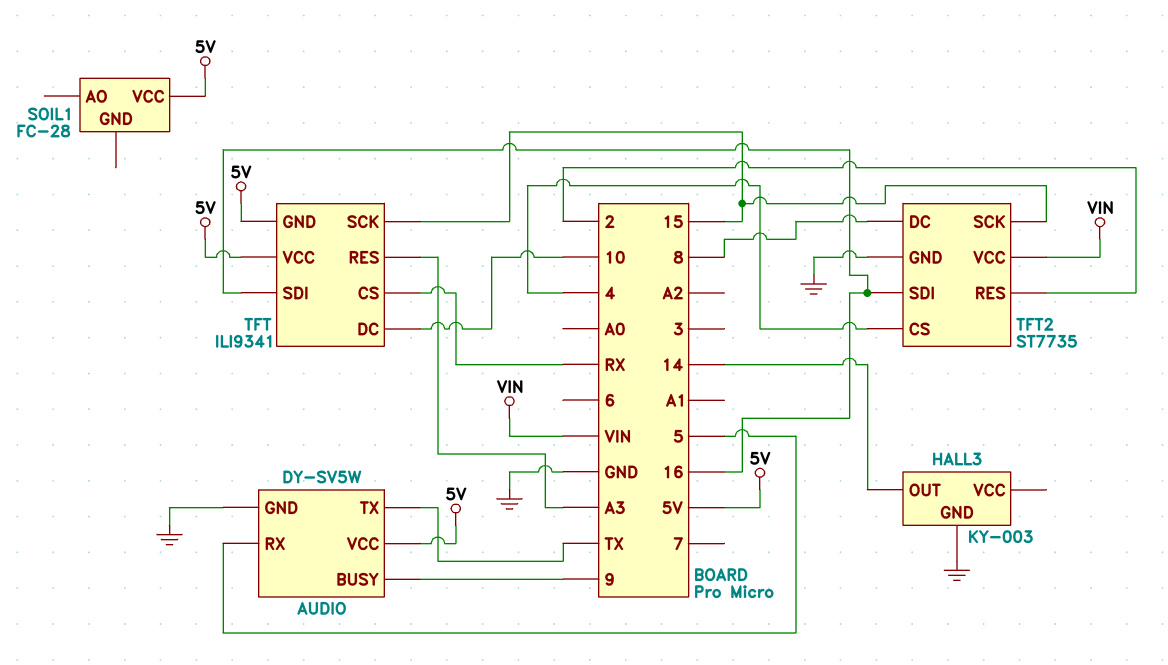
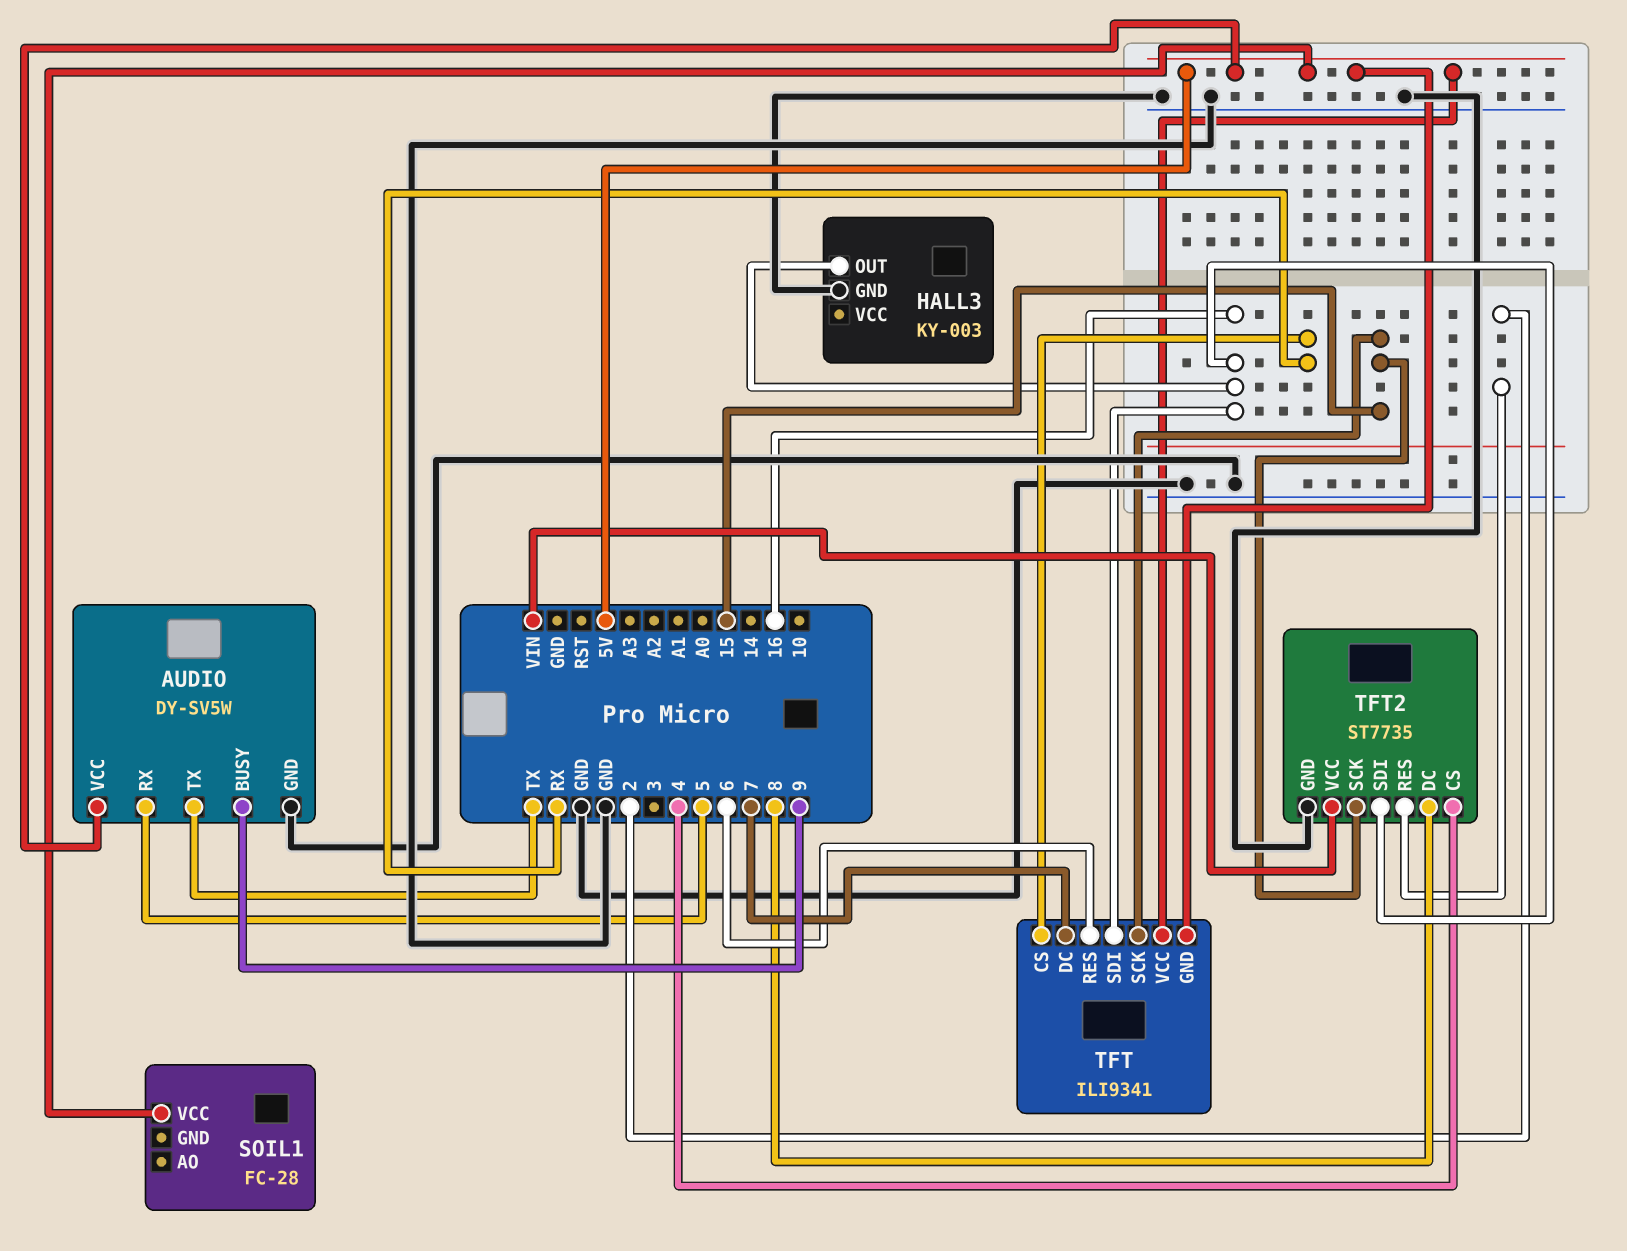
HALL3 pin OUT: 14 -> 16
TFT pin DC: 10 -> 7
TFT pin RES: A3 -> 6

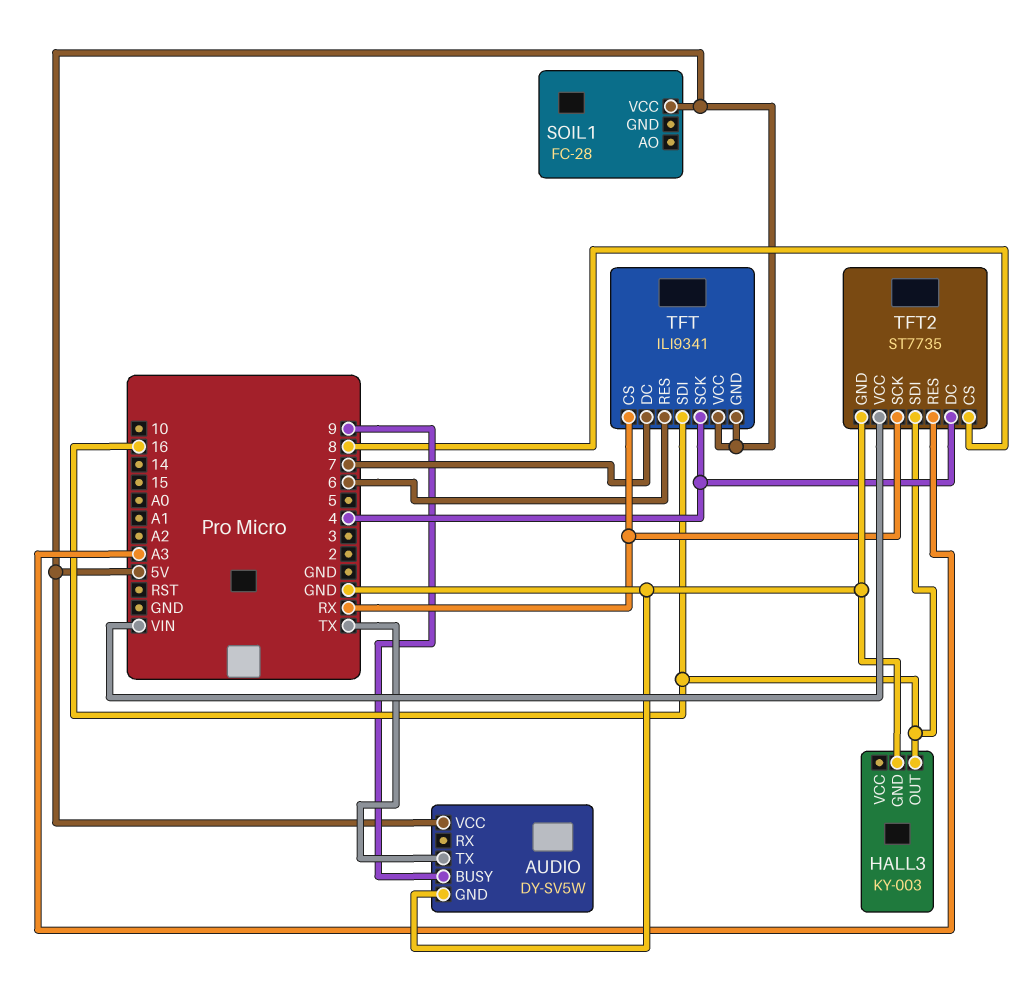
AUDIO pin RX: 5 -> none
TFT pin SCK: 15 -> 4
TFT2 pin CS: 4 -> 8
TFT2 pin DC: 8 -> 4
TFT2 pin RES: 2 -> A3
TFT2 pin SCK: 15 -> RX

